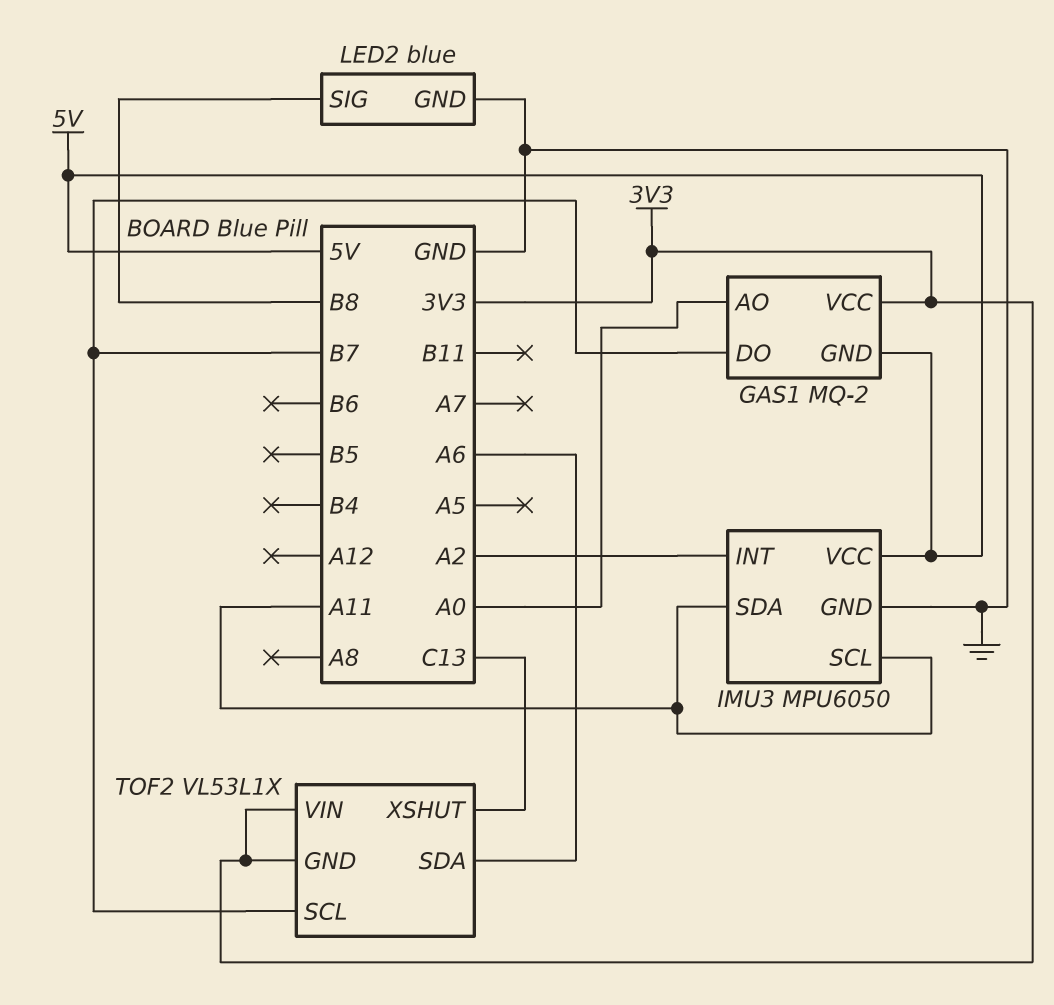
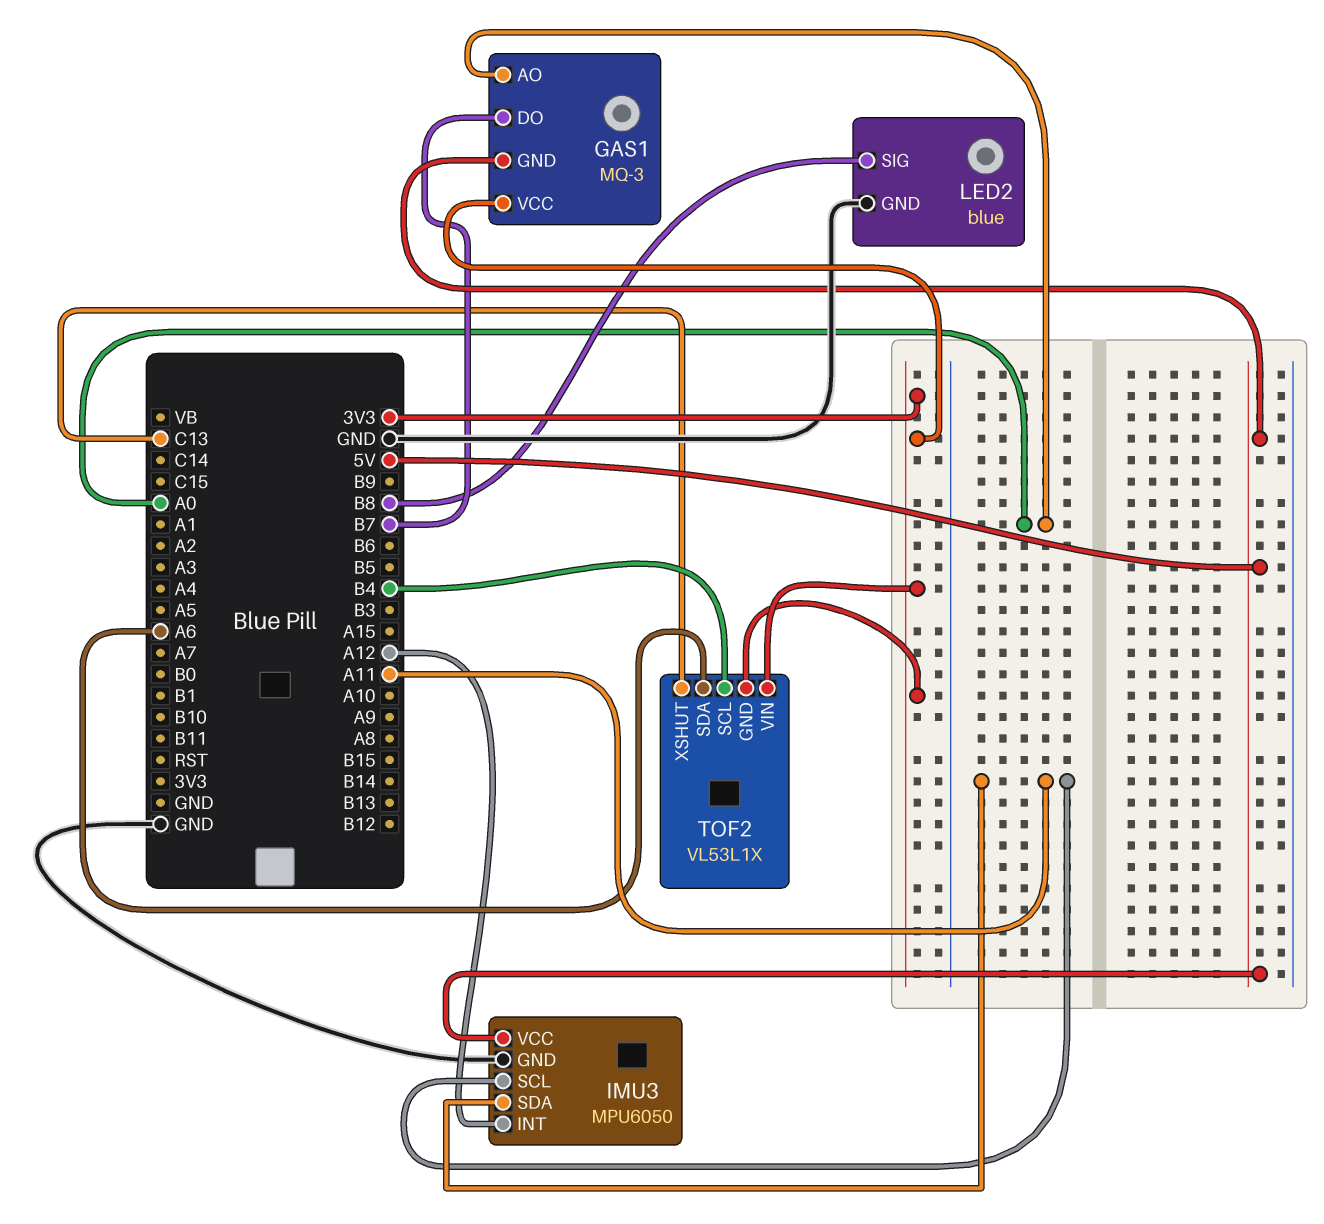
GAS1: MQ-2 -> MQ-3
IMU3 pin INT: A2 -> A12
TOF2 pin SCL: B7 -> B4

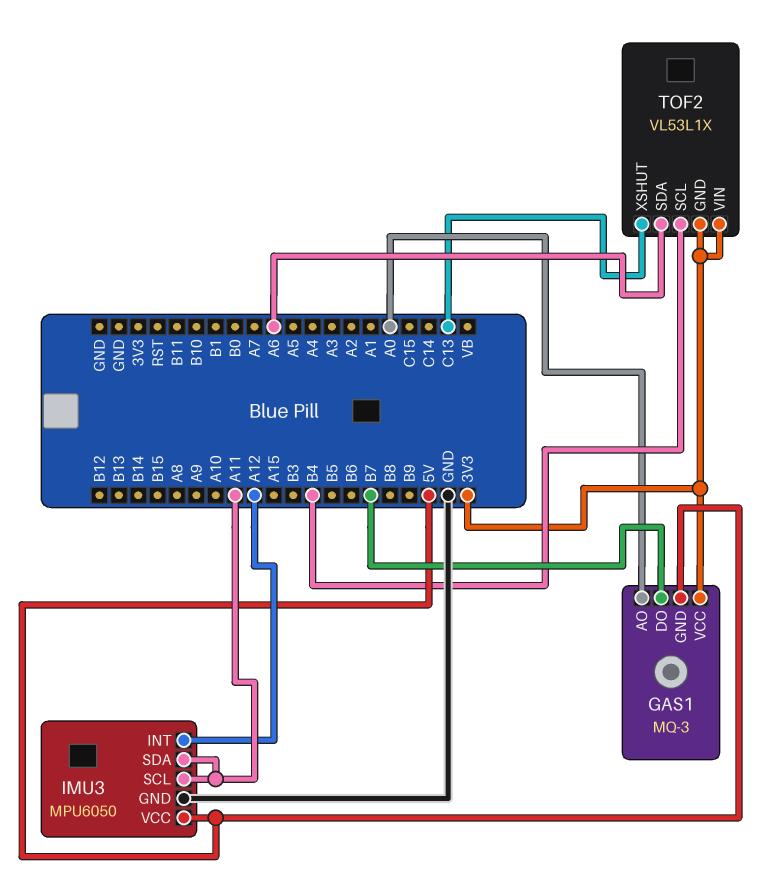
LED2: blue -> none
LED2 pin GND: GND -> none
LED2 pin SIG: B8 -> none

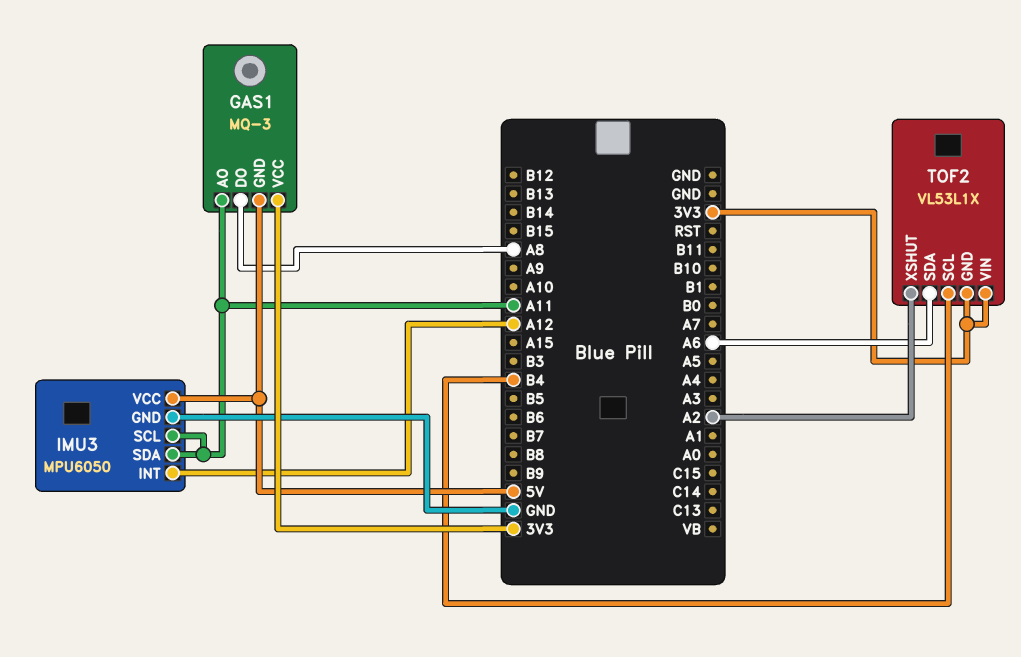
GAS1 pin AO: A0 -> A11
GAS1 pin DO: B7 -> A8
TOF2 pin XSHUT: C13 -> A2

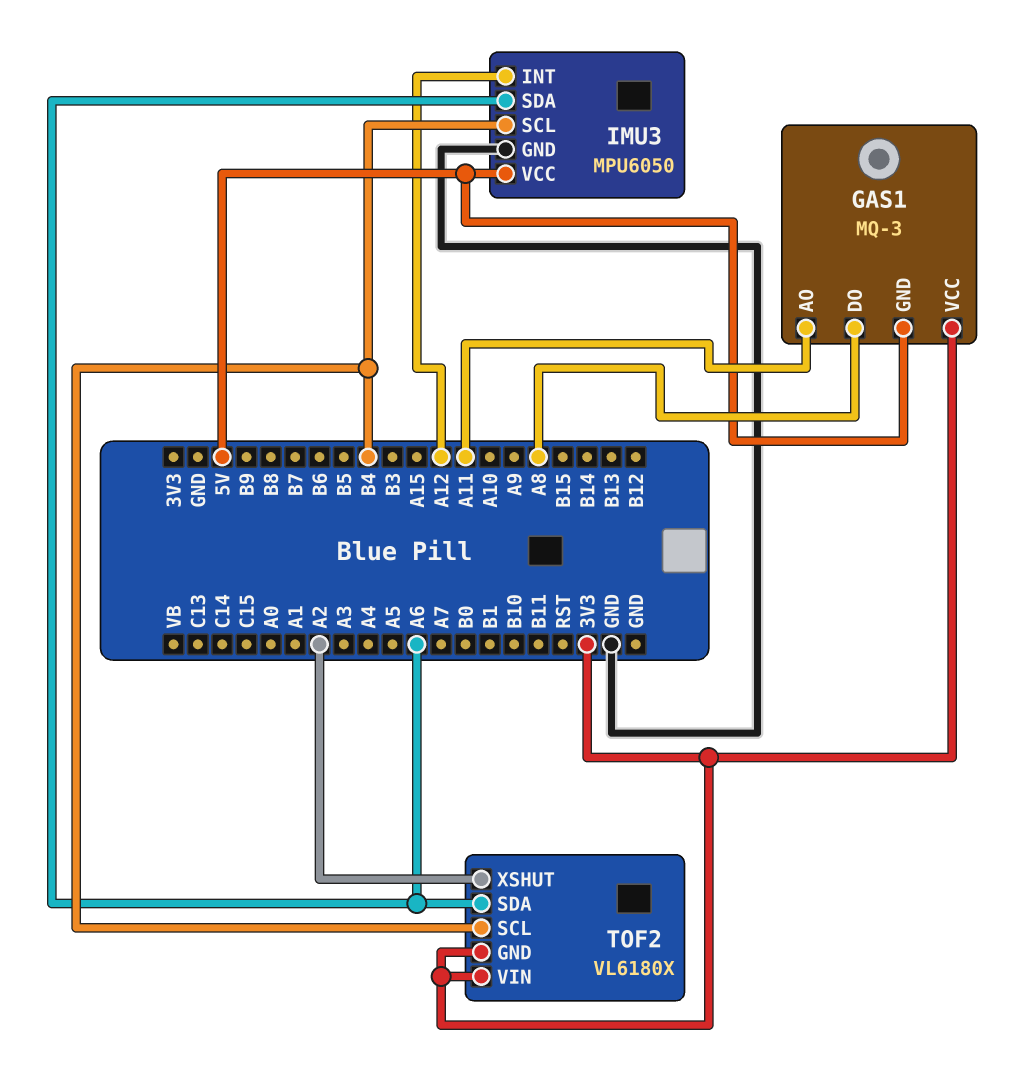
IMU3 pin SCL: A11 -> B4
IMU3 pin SDA: A11 -> A6
TOF2: VL53L1X -> VL6180X

